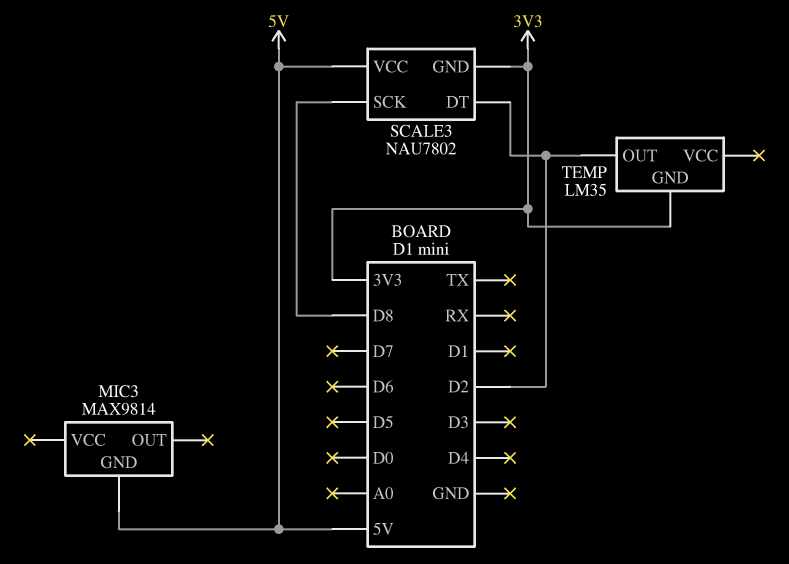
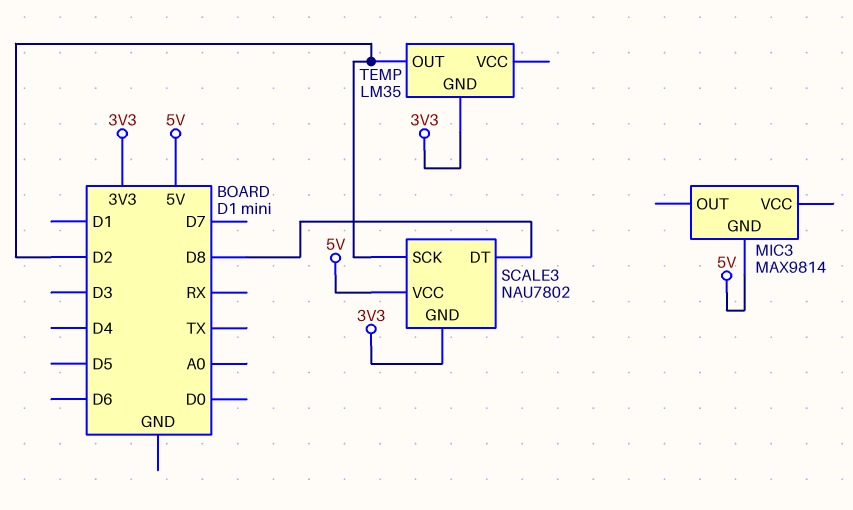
SCALE3 pin DT: D2 -> D8
SCALE3 pin SCK: D8 -> D2

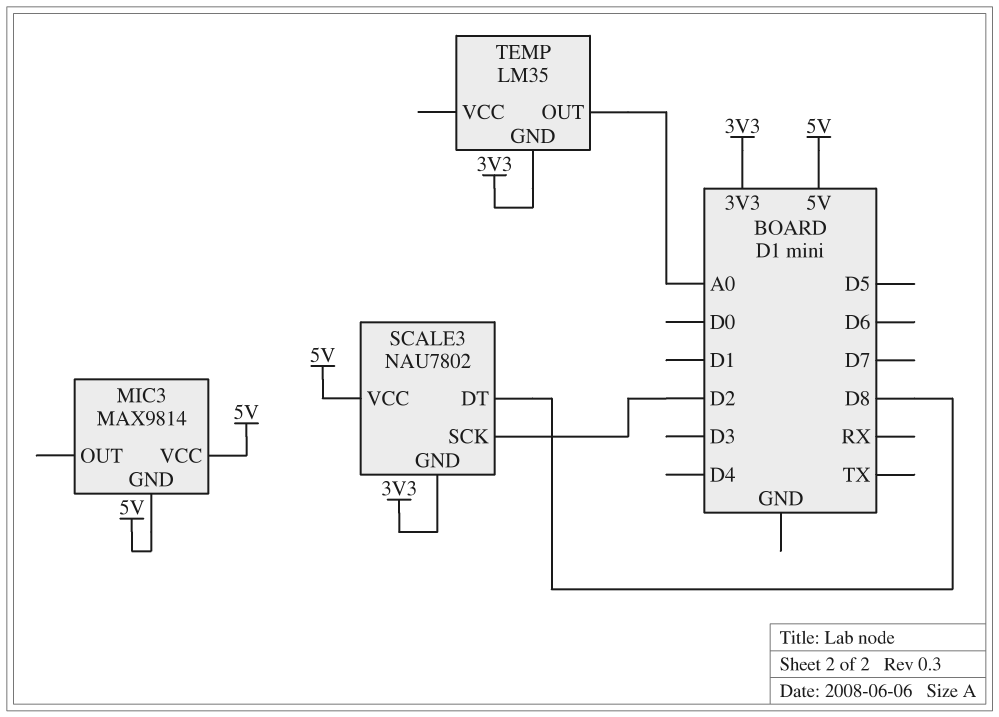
MIC3 pin VCC: none -> 5V
TEMP pin OUT: D2 -> A0

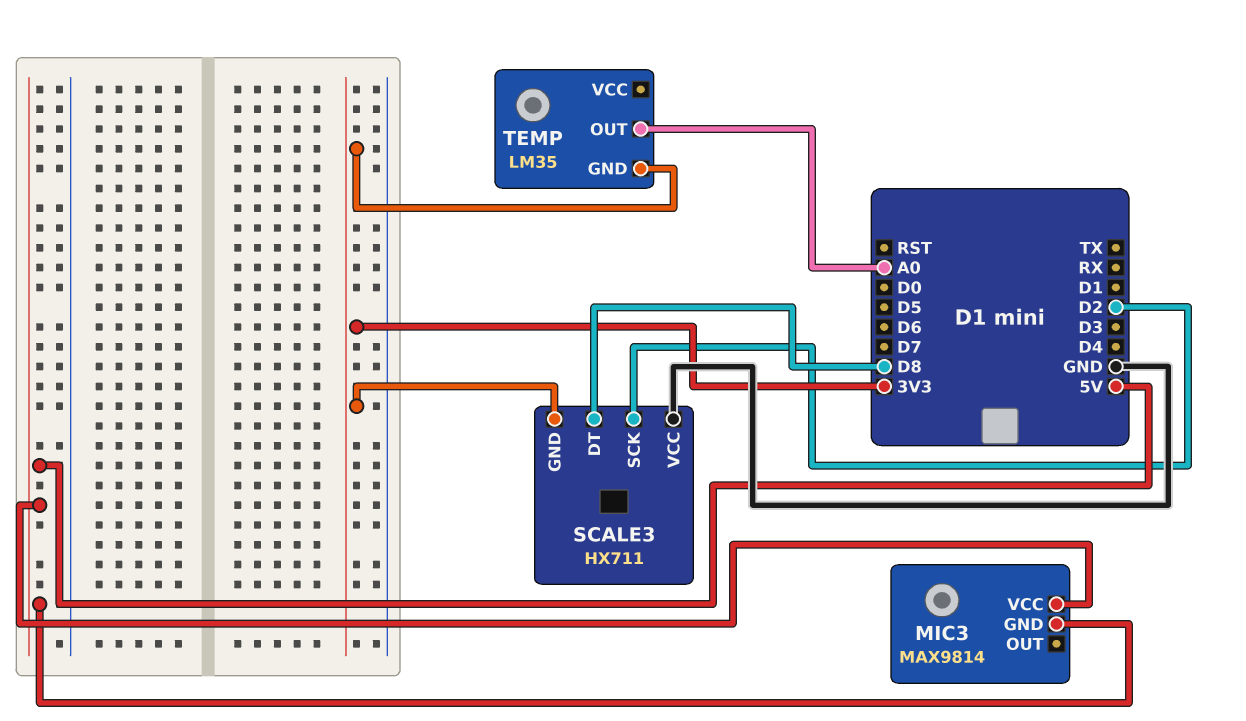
SCALE3: NAU7802 -> HX711
SCALE3 pin VCC: 5V -> GND

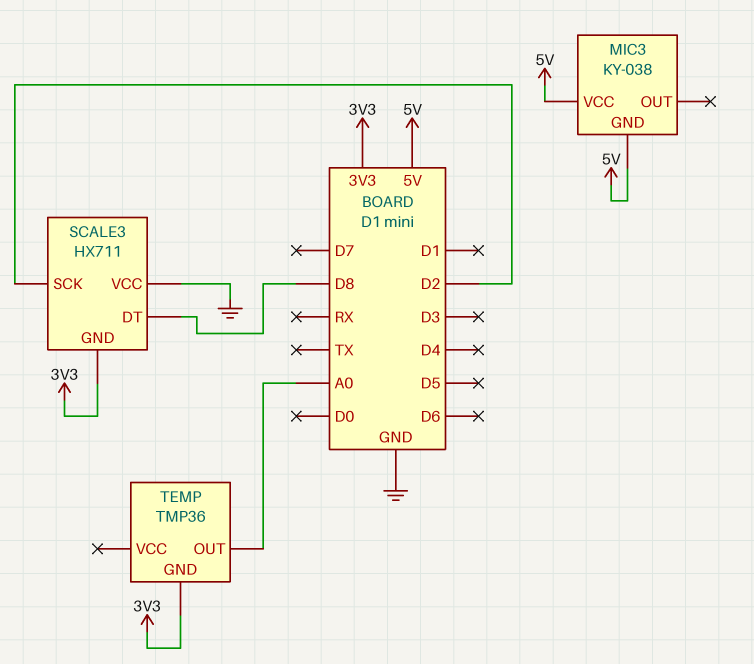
MIC3: MAX9814 -> KY-038
TEMP: LM35 -> TMP36

